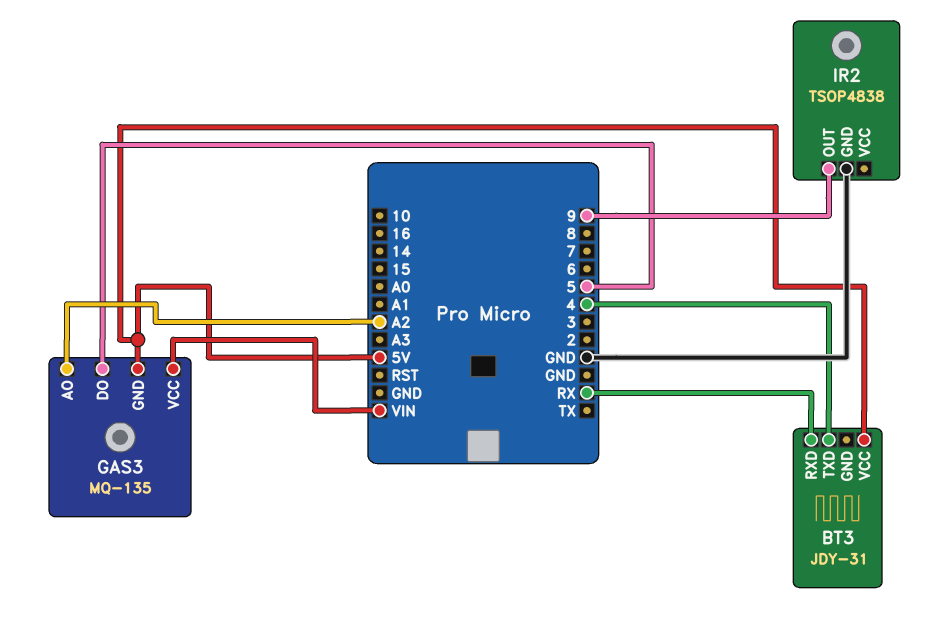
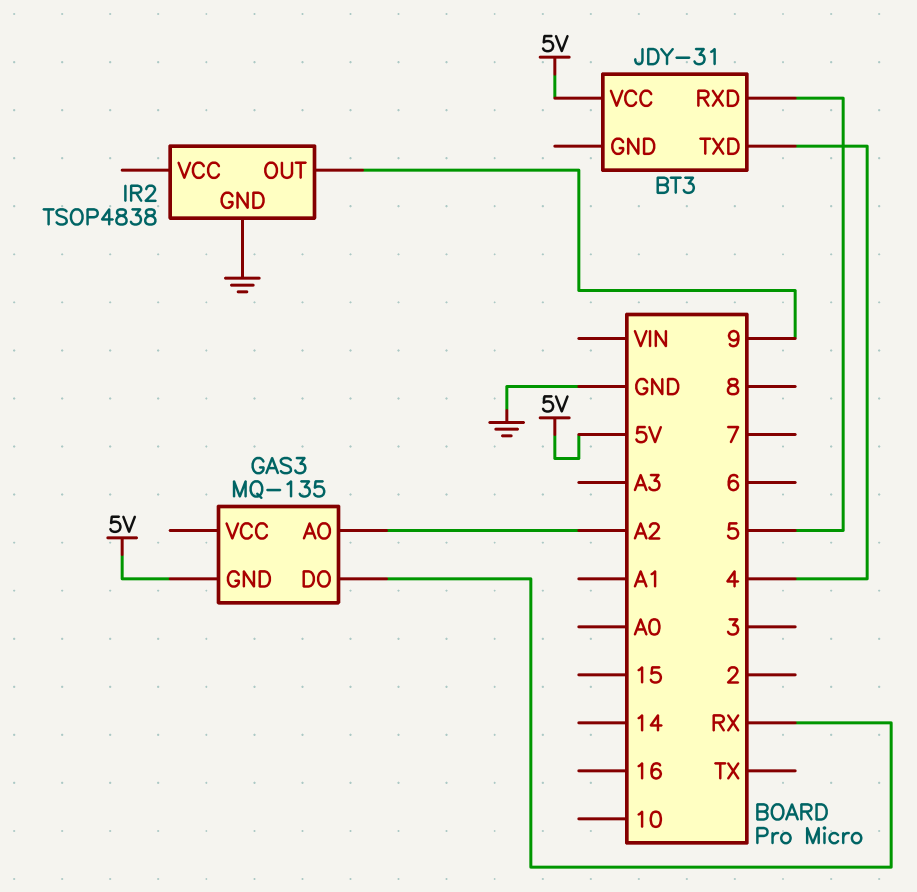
BT3 pin RXD: RX -> 5
GAS3 pin DO: 5 -> RX
GAS3 pin VCC: VIN -> none

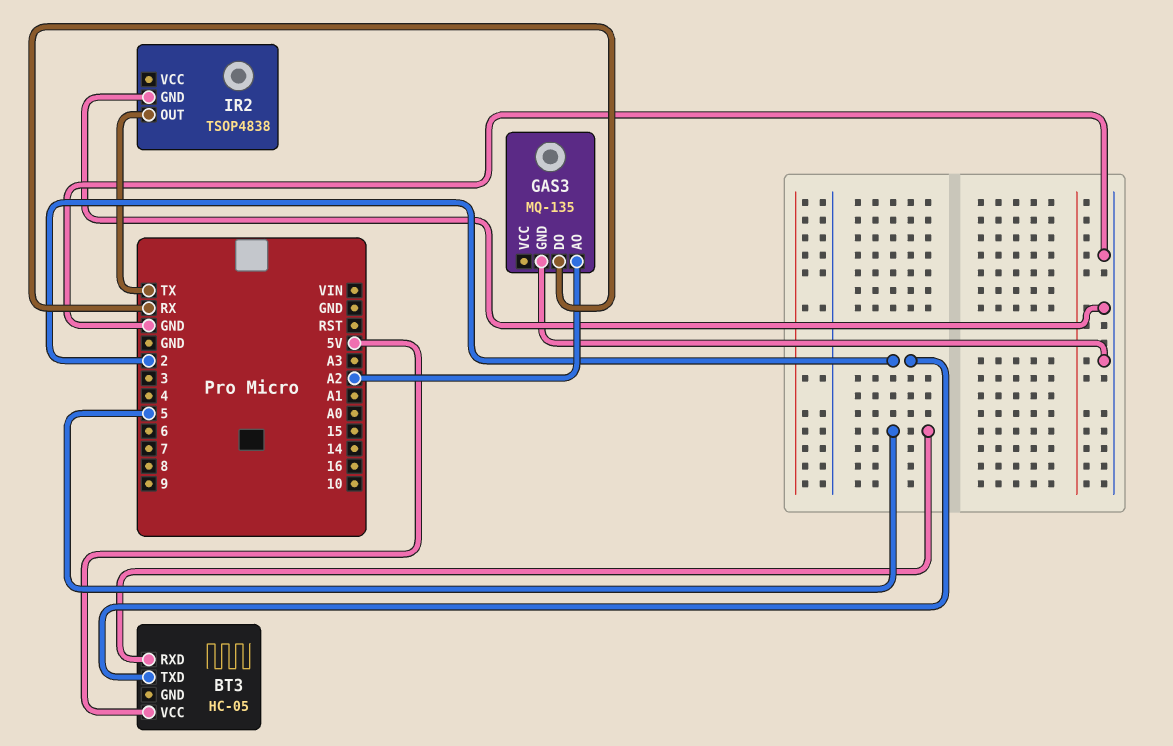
BT3: JDY-31 -> HC-05
BT3 pin TXD: 4 -> 2
GAS3 pin GND: 5V -> GND
IR2 pin OUT: 9 -> TX

